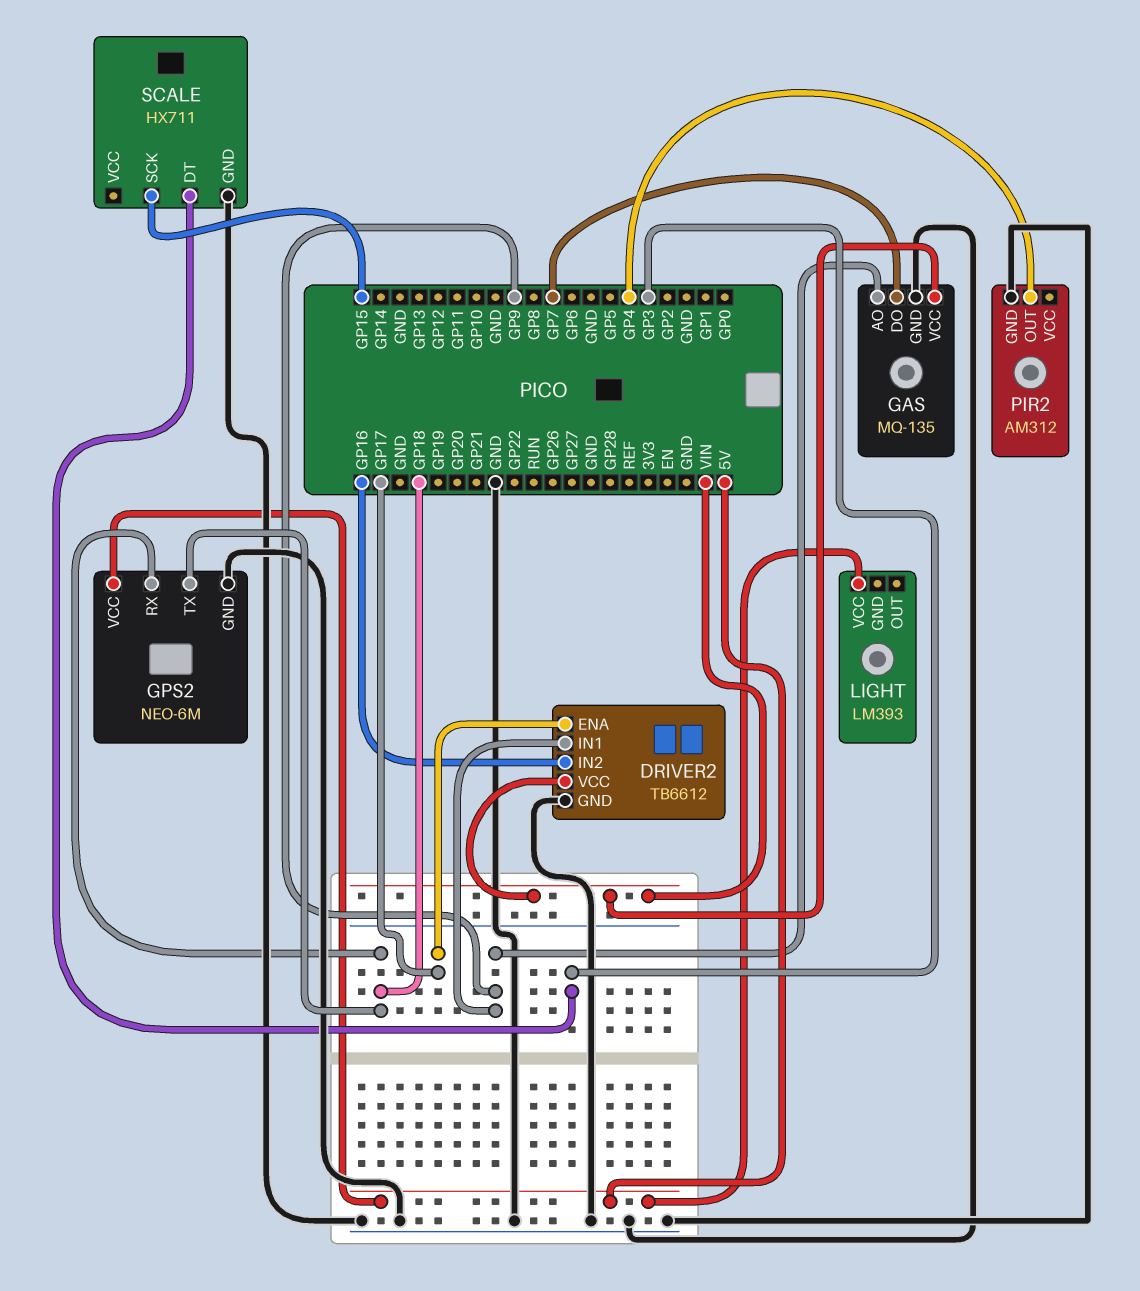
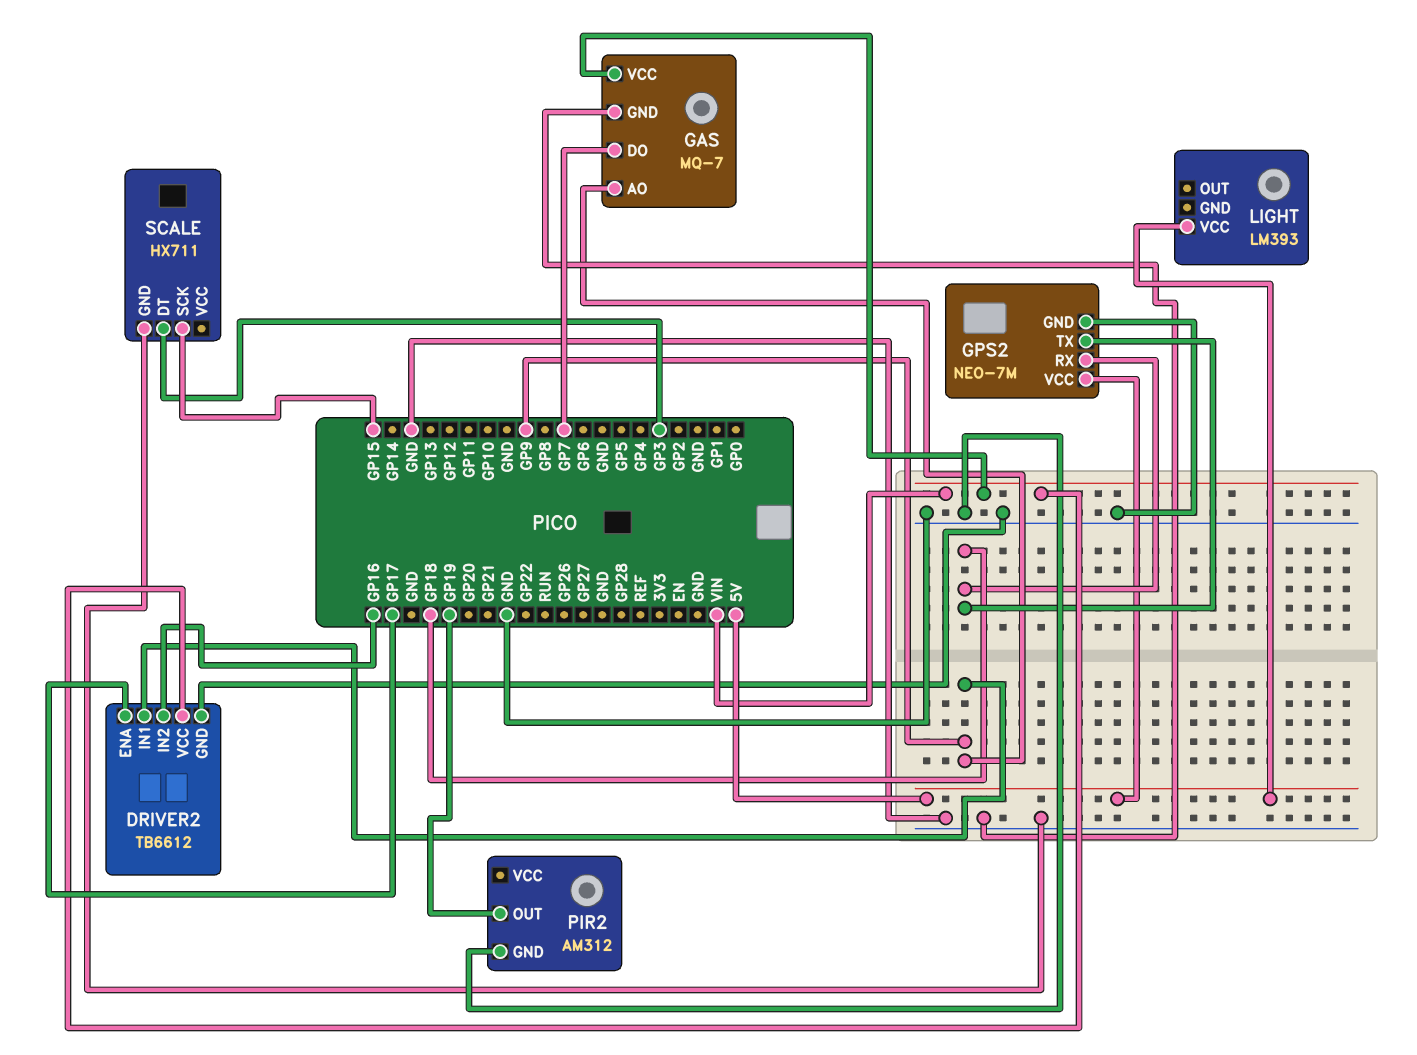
GAS: MQ-135 -> MQ-7
GPS2: NEO-6M -> NEO-7M
PIR2 pin OUT: GP4 -> GP19

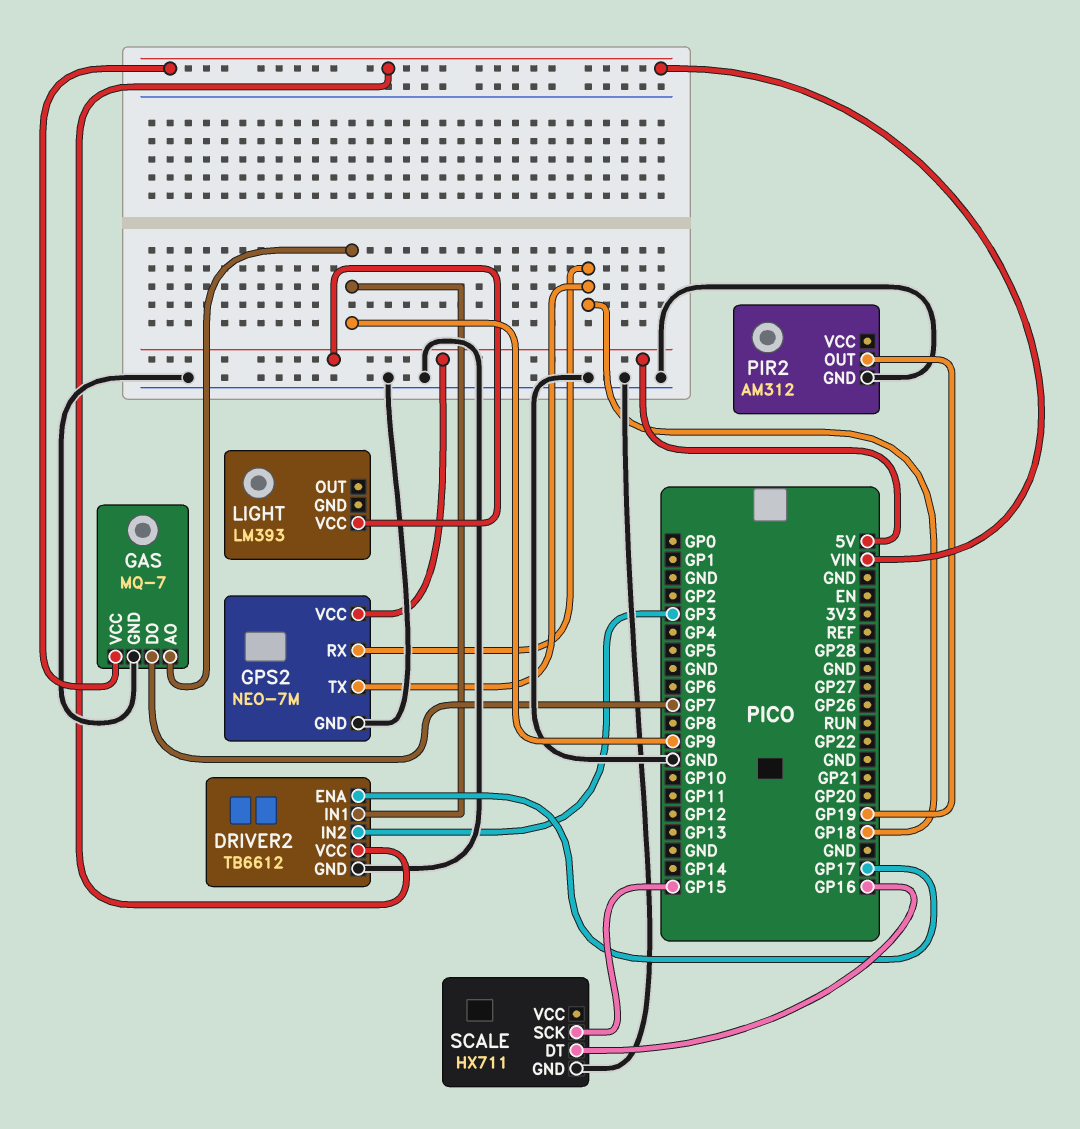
DRIVER2 pin IN2: GP16 -> GP3
SCALE pin DT: GP3 -> GP16

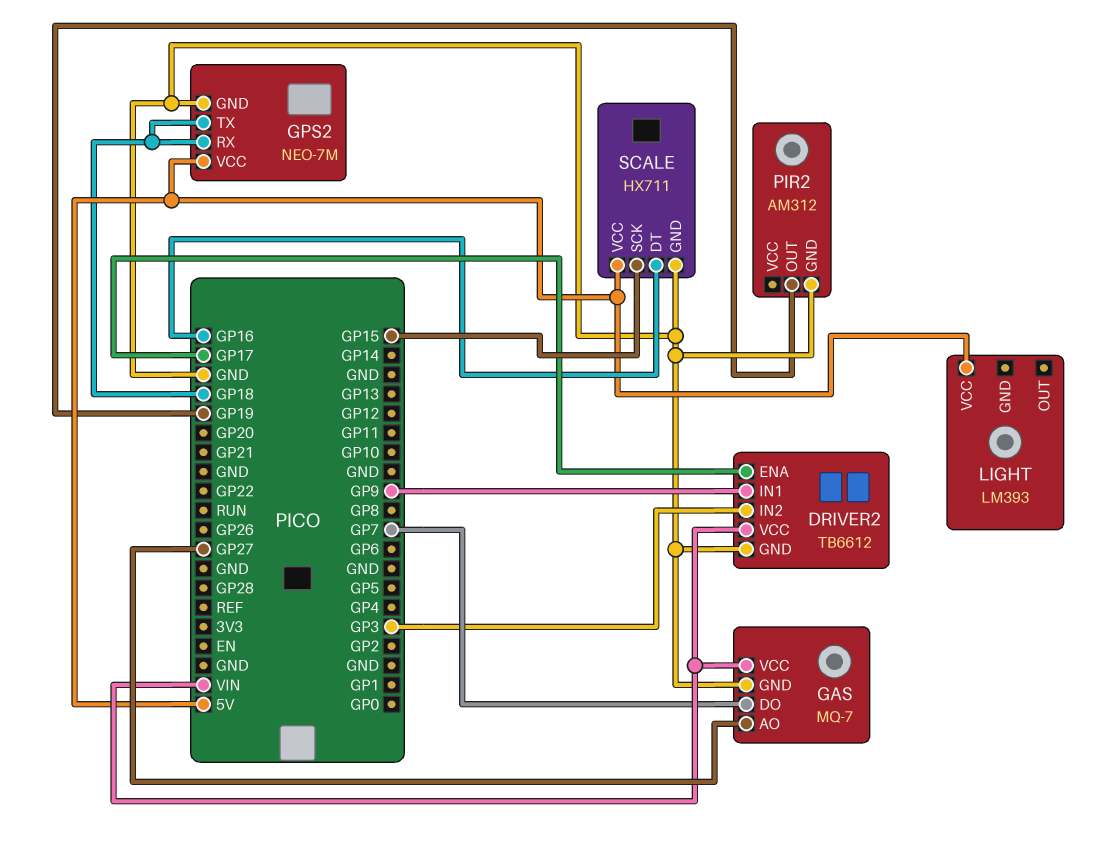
GAS pin AO: GP9 -> GP27
SCALE pin VCC: none -> 5V

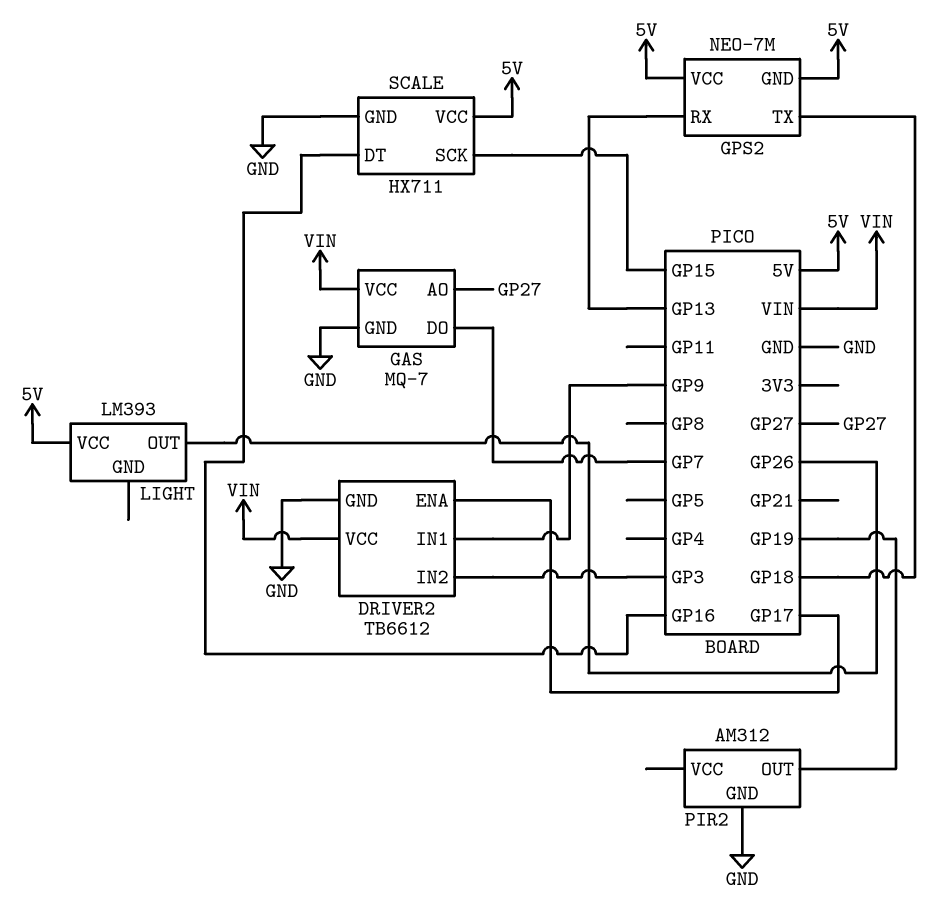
GPS2 pin GND: GND -> 5V
GPS2 pin RX: GP18 -> GP13
LIGHT pin OUT: none -> GP26

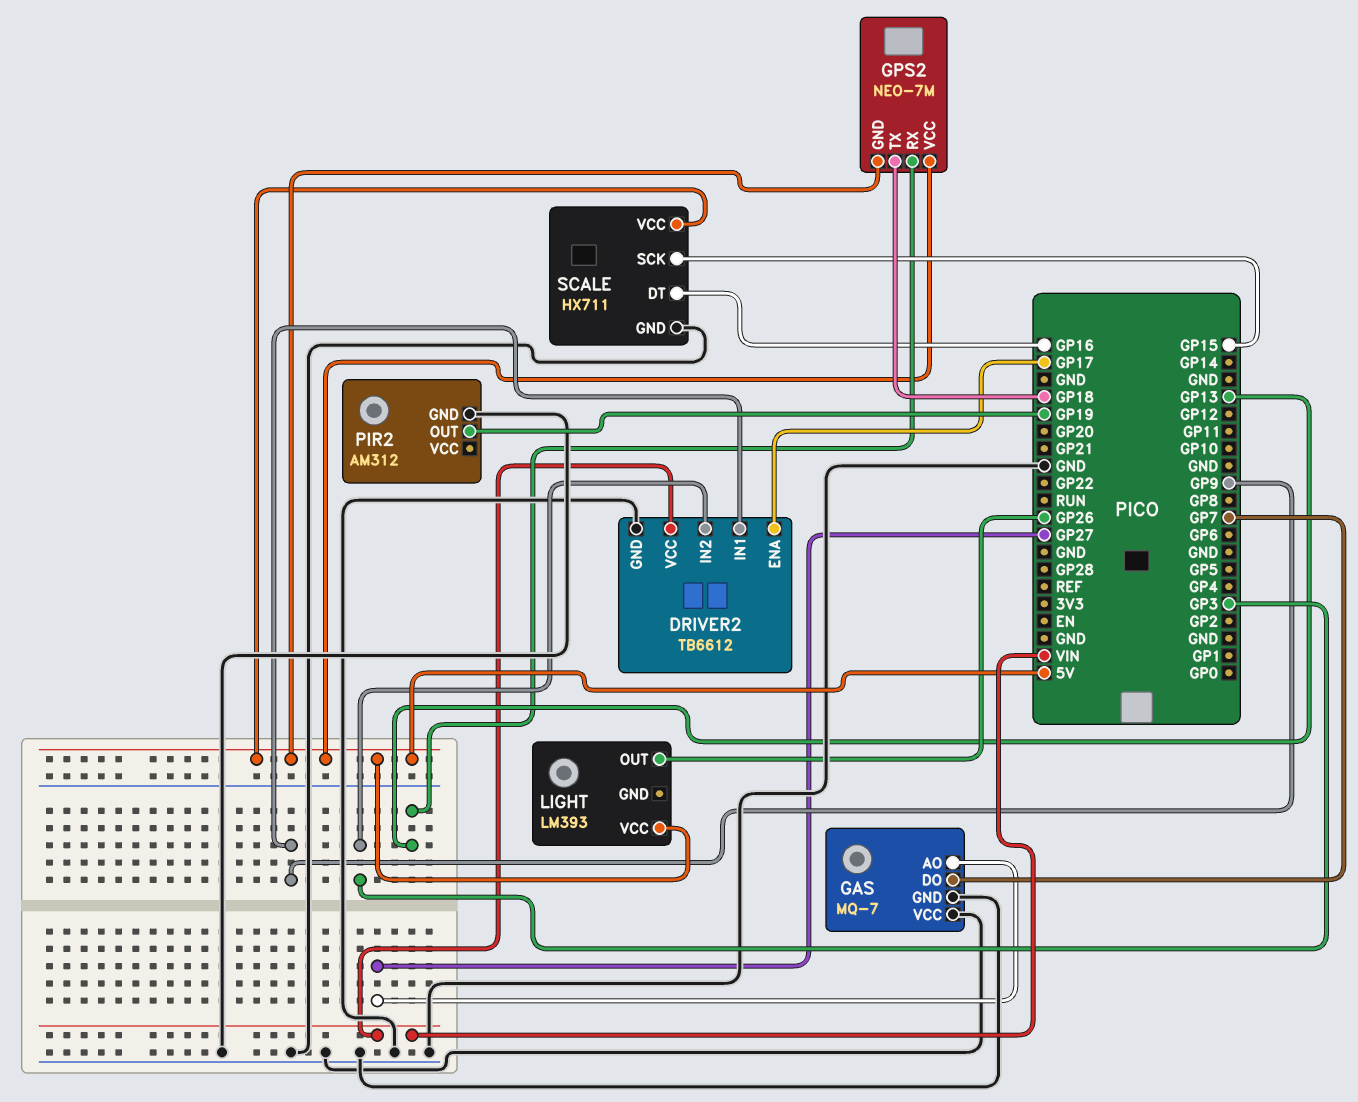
GAS pin VCC: VIN -> GND

